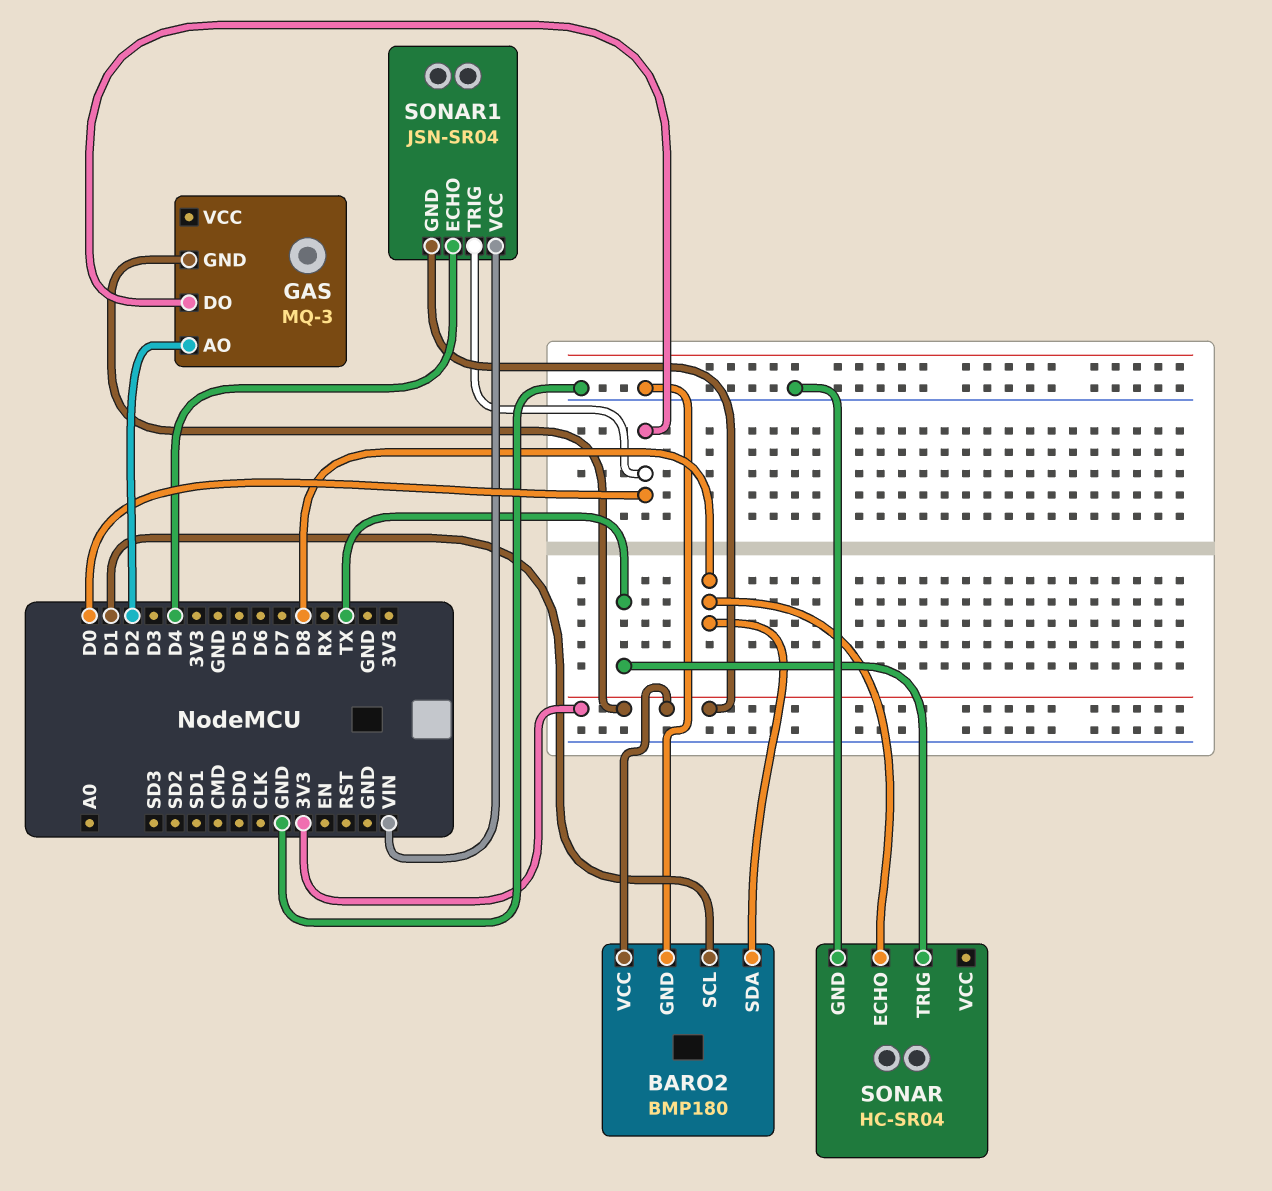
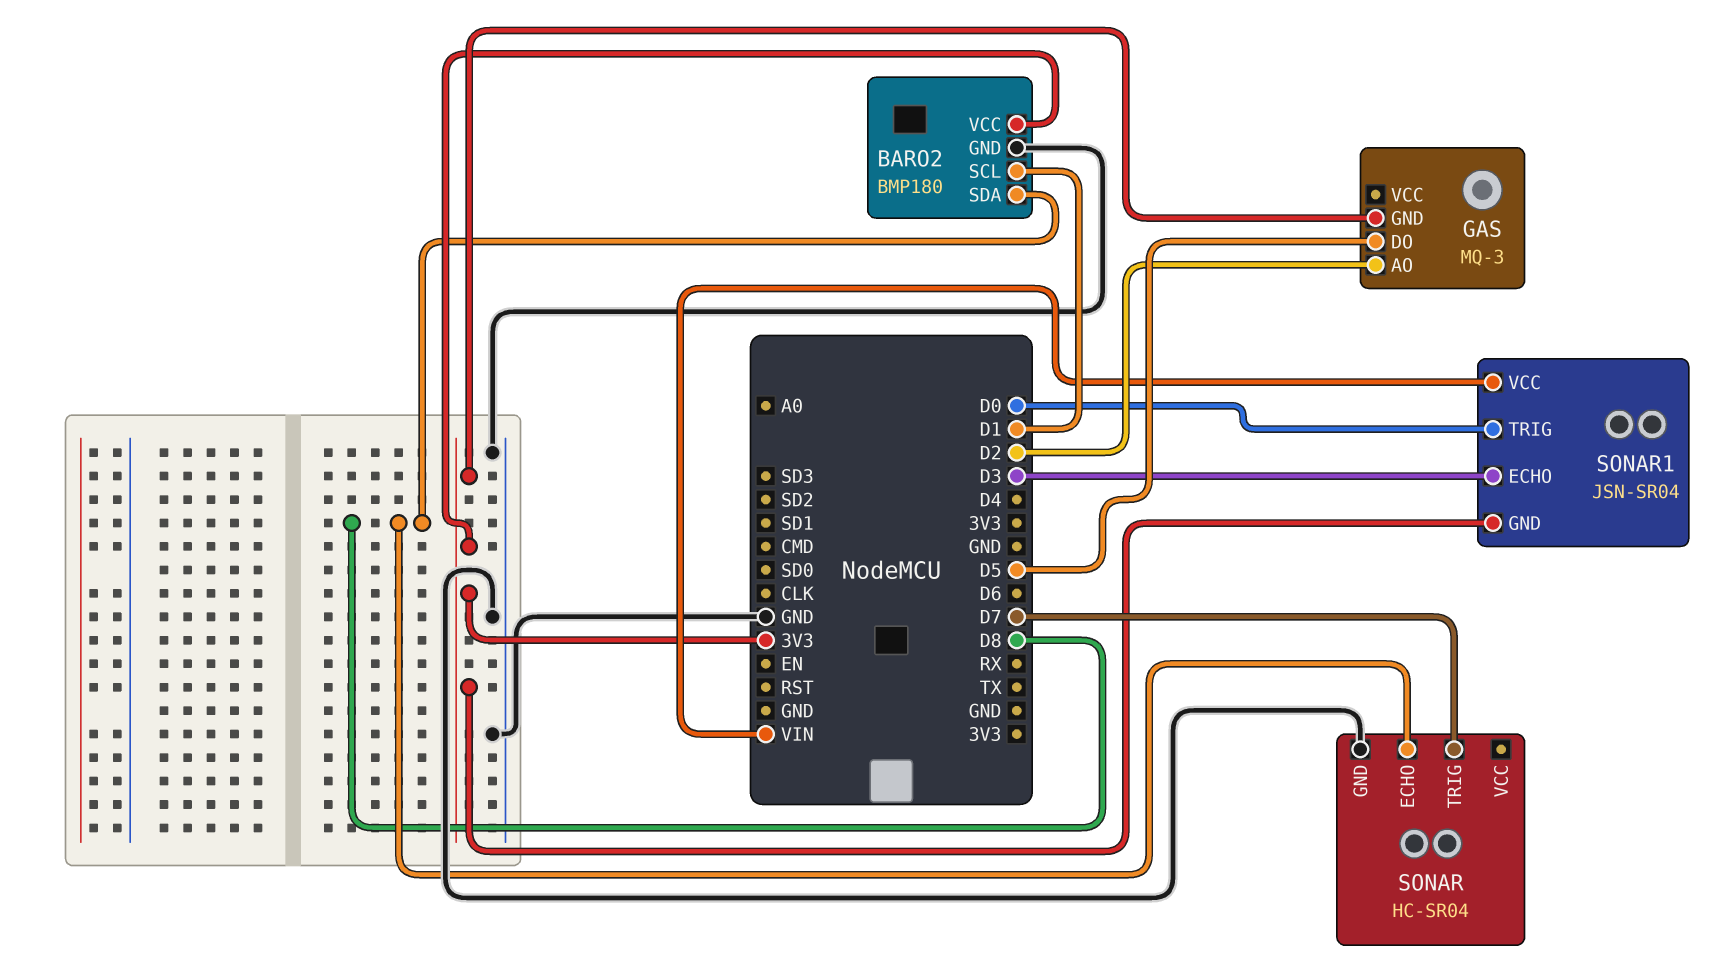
GAS pin DO: D0 -> D5
SONAR pin TRIG: TX -> D7
SONAR1 pin ECHO: D4 -> D3

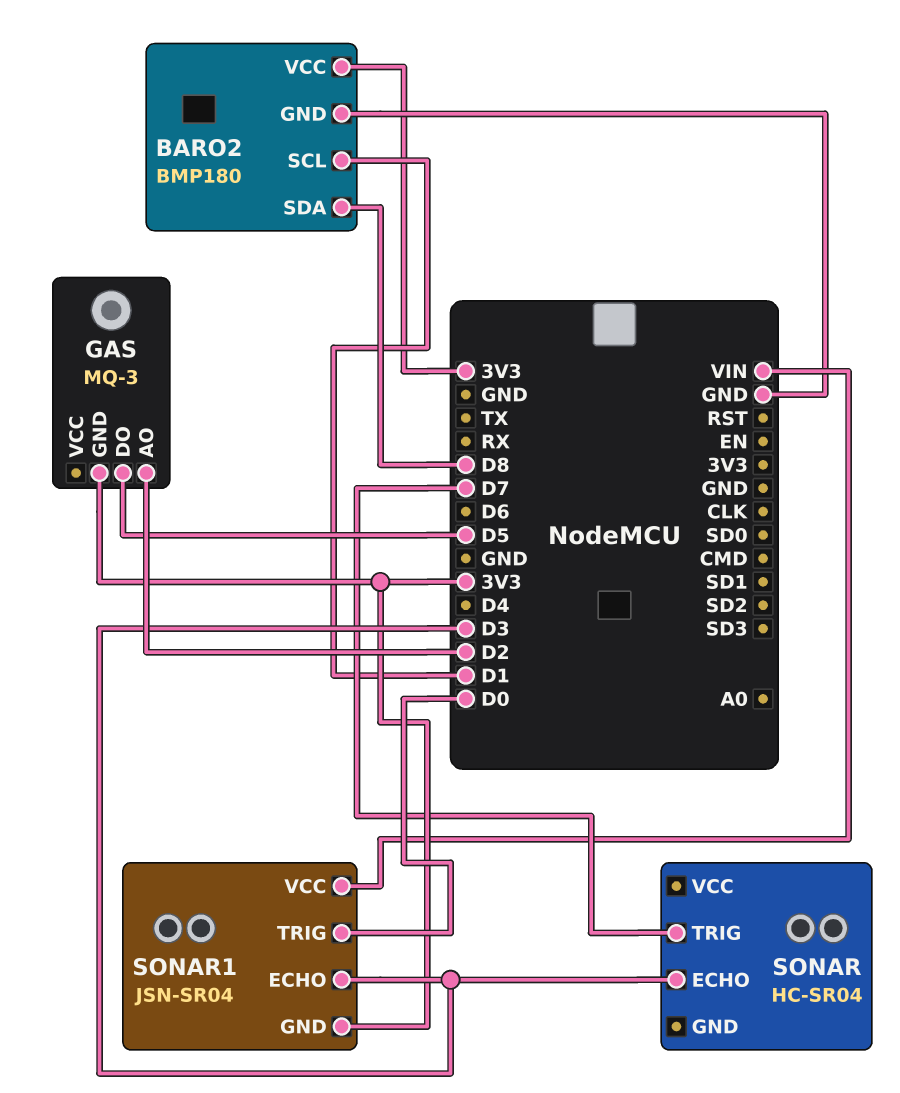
SONAR pin ECHO: D8 -> D3
SONAR pin GND: GND -> none

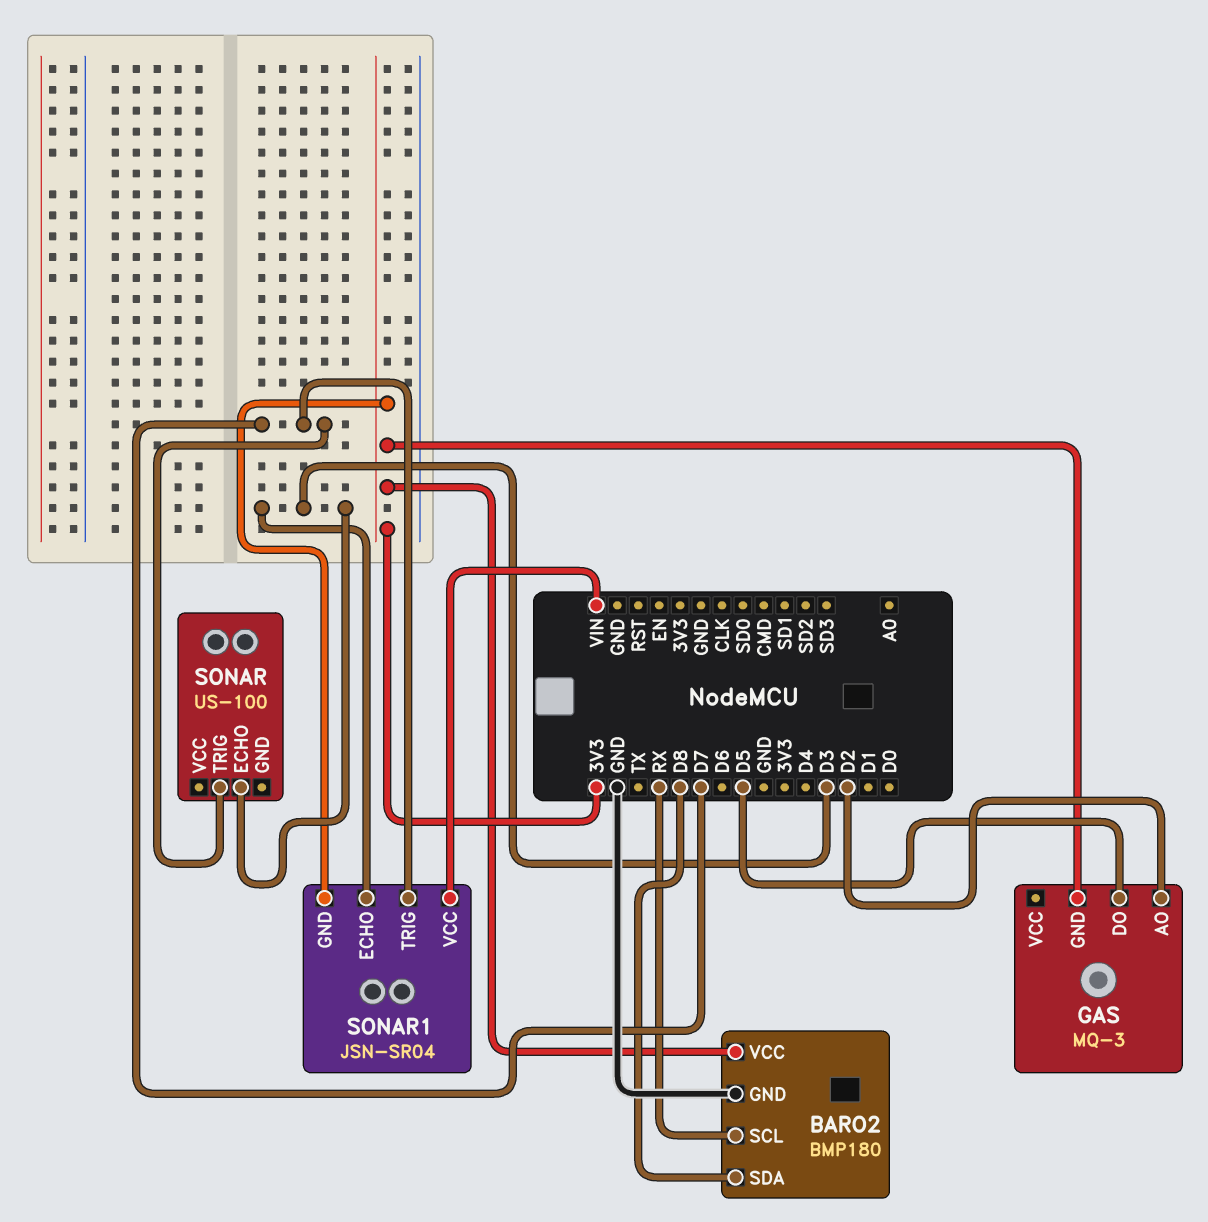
BARO2 pin SCL: D1 -> RX
SONAR: HC-SR04 -> US-100
SONAR1 pin TRIG: D0 -> D7

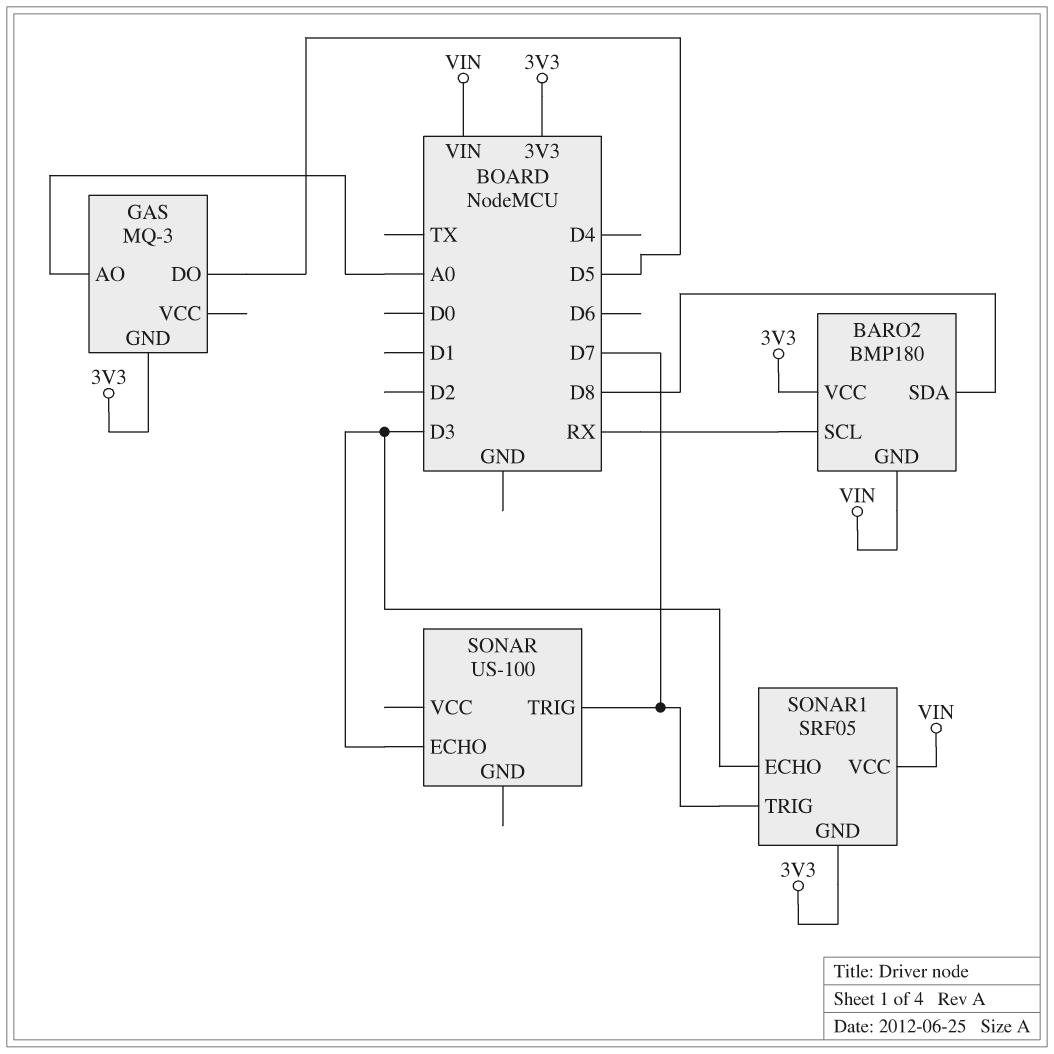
BARO2 pin GND: GND -> VIN
GAS pin AO: D2 -> A0
SONAR1: JSN-SR04 -> SRF05

